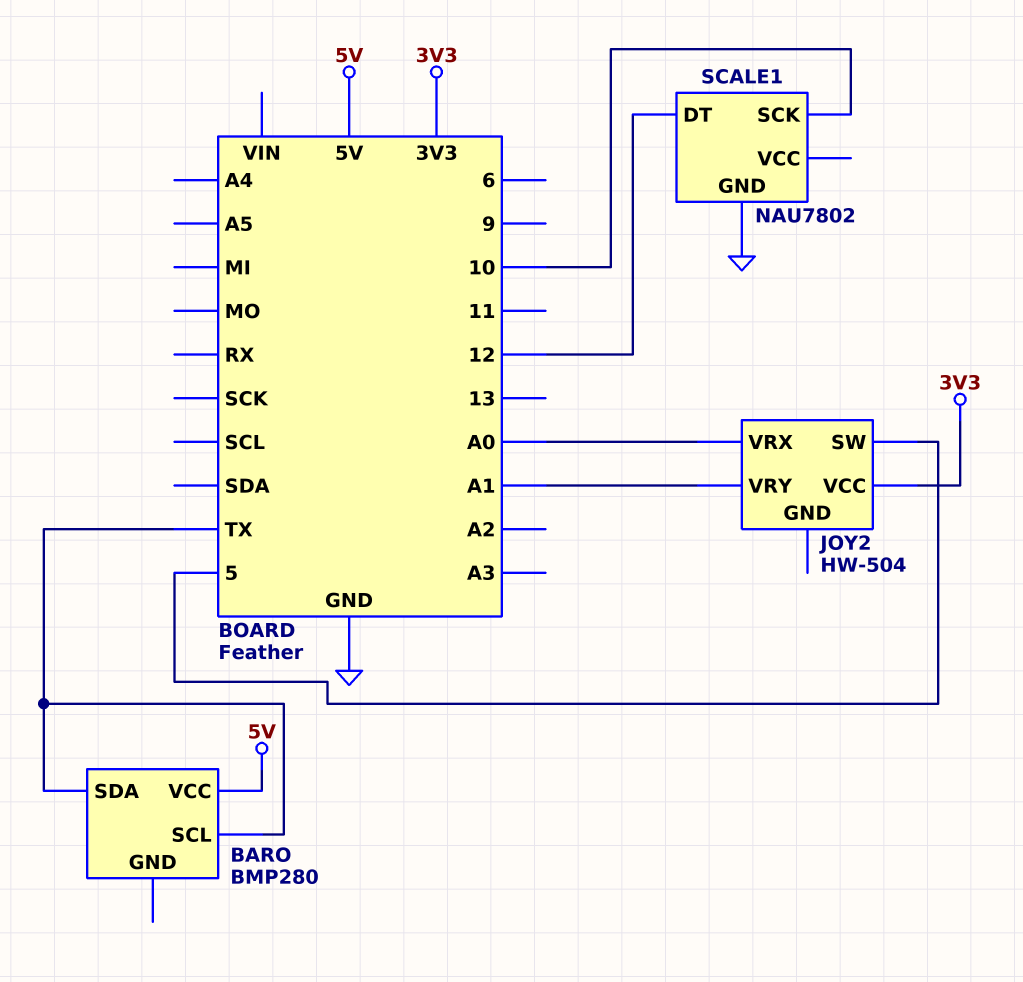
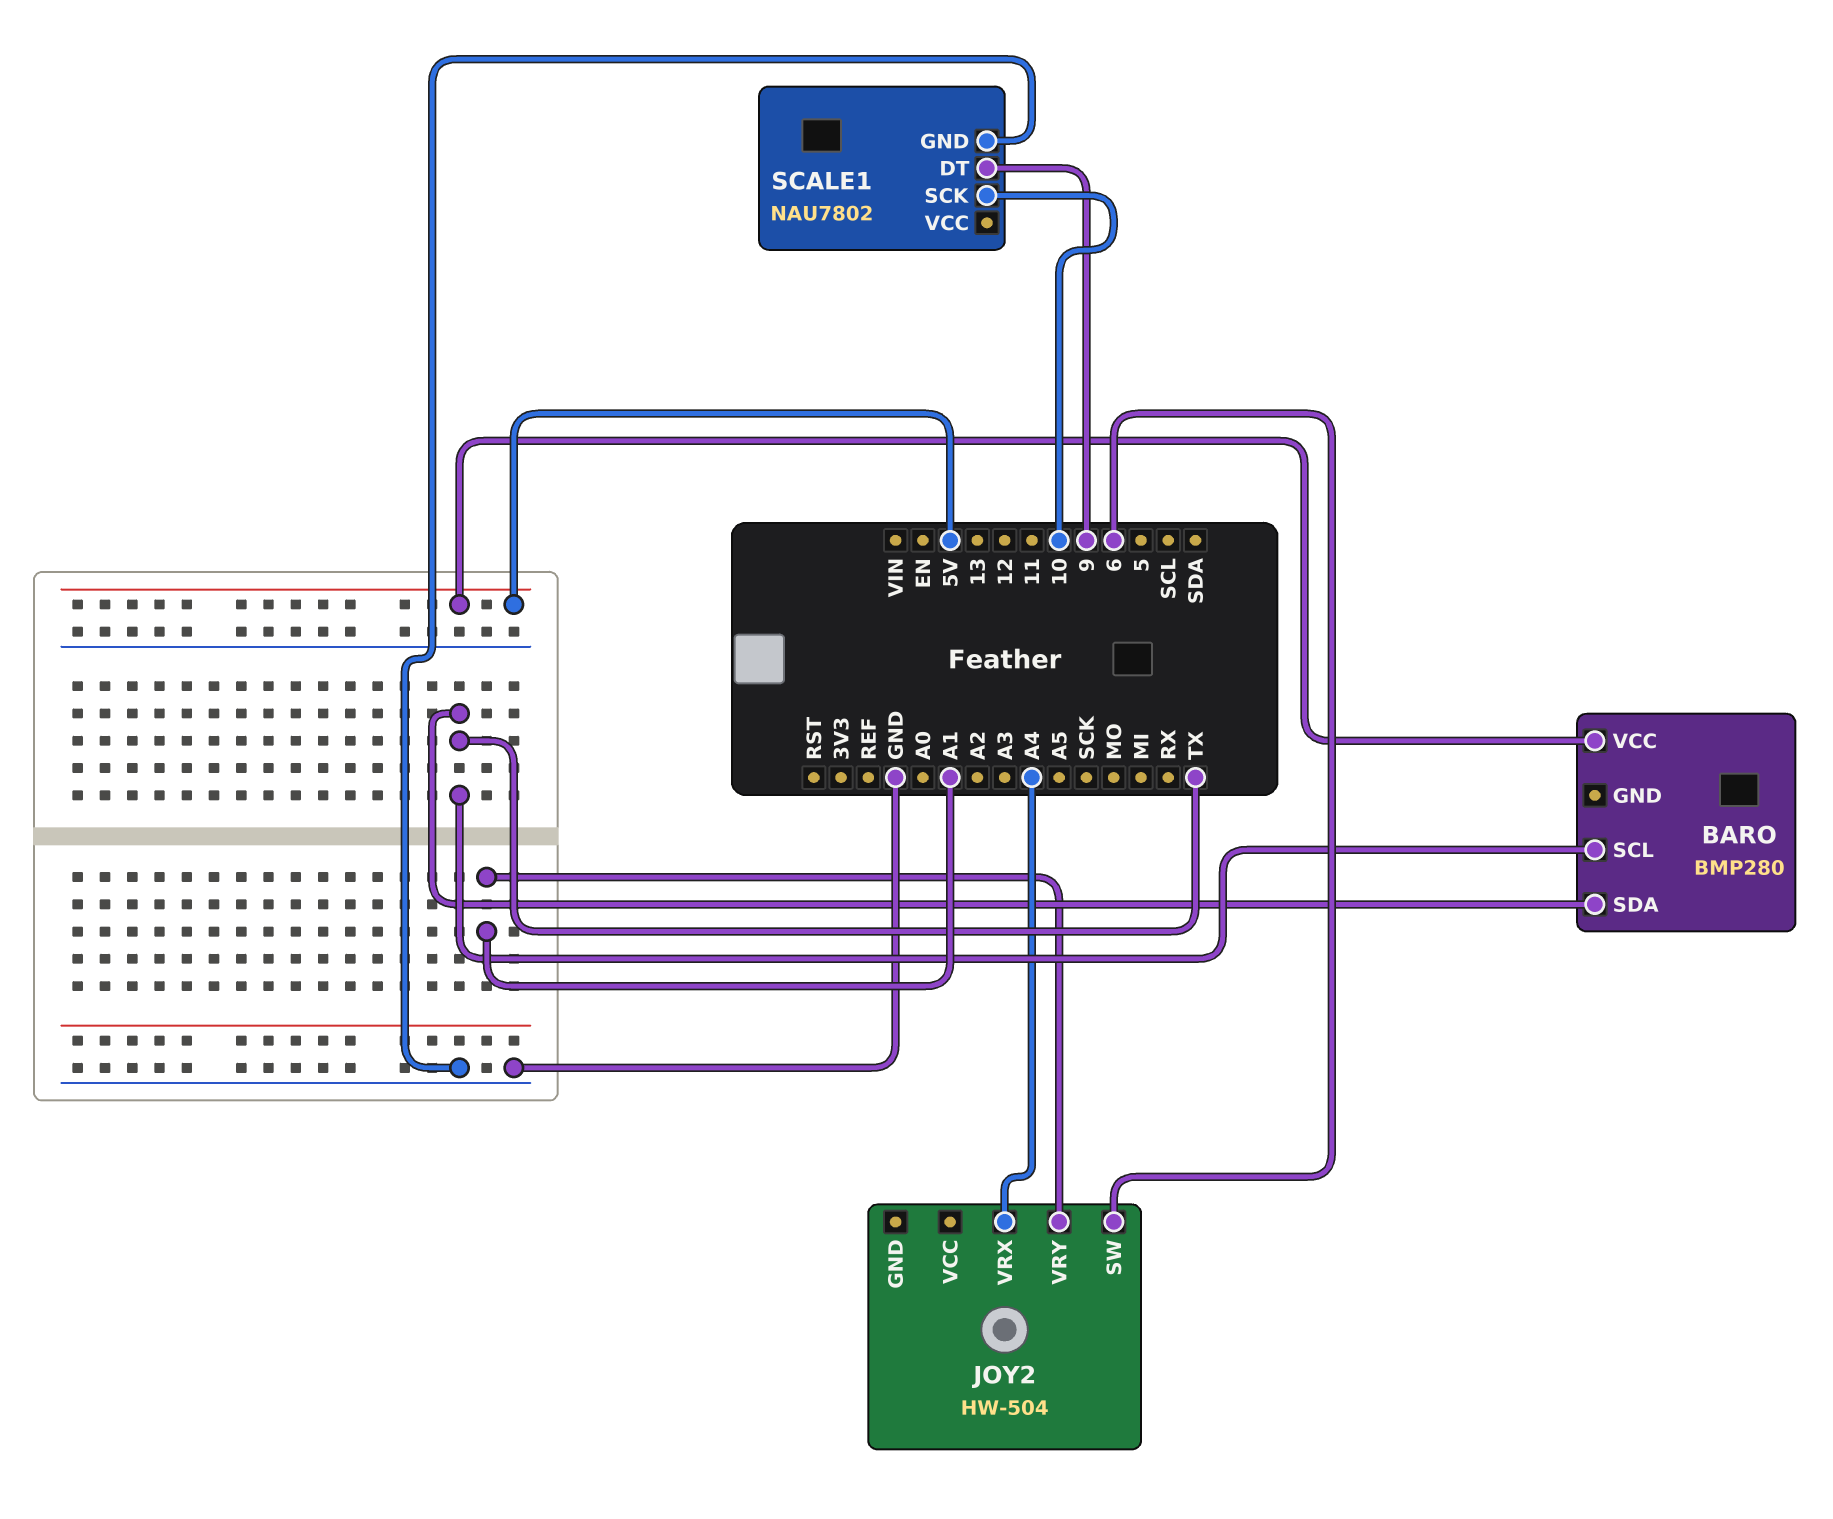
JOY2 pin SW: 5 -> 6
JOY2 pin VCC: 3V3 -> none
JOY2 pin VRX: A0 -> A4
SCALE1 pin DT: 12 -> 9

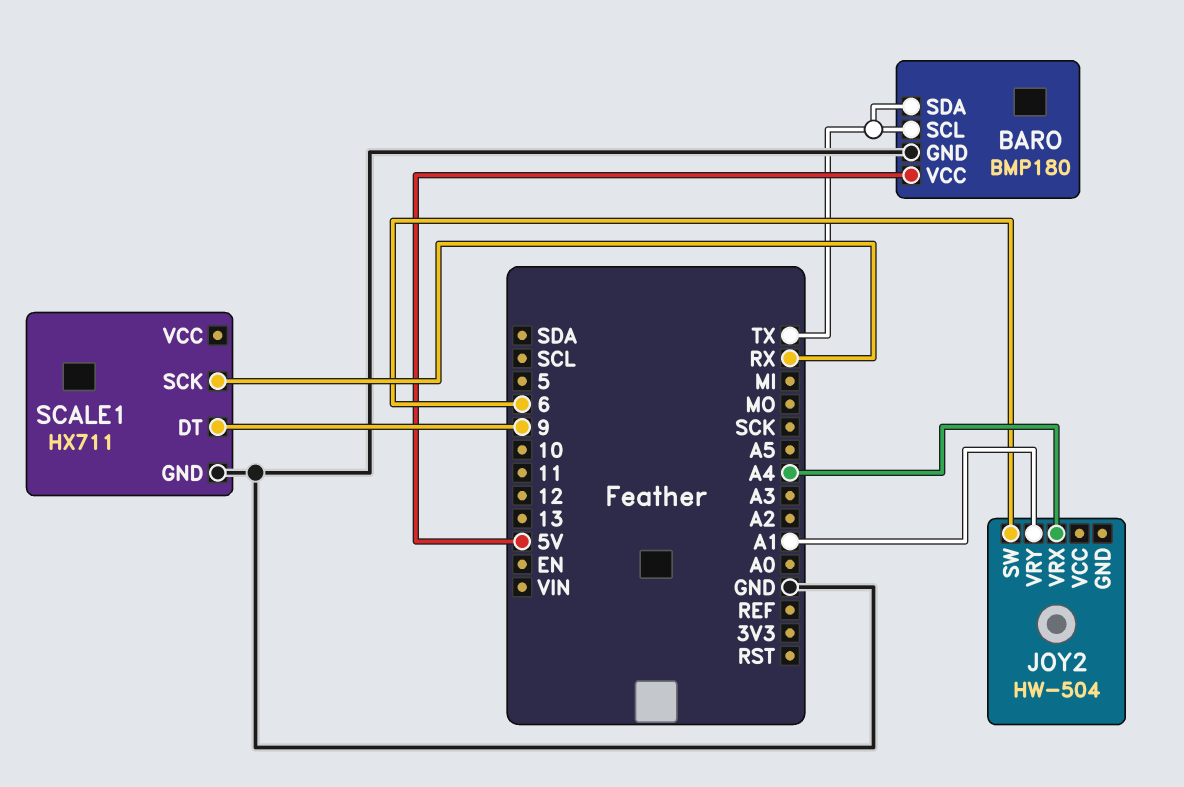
BARO: BMP280 -> BMP180
BARO pin GND: none -> GND
SCALE1: NAU7802 -> HX711
SCALE1 pin SCK: 10 -> RX

